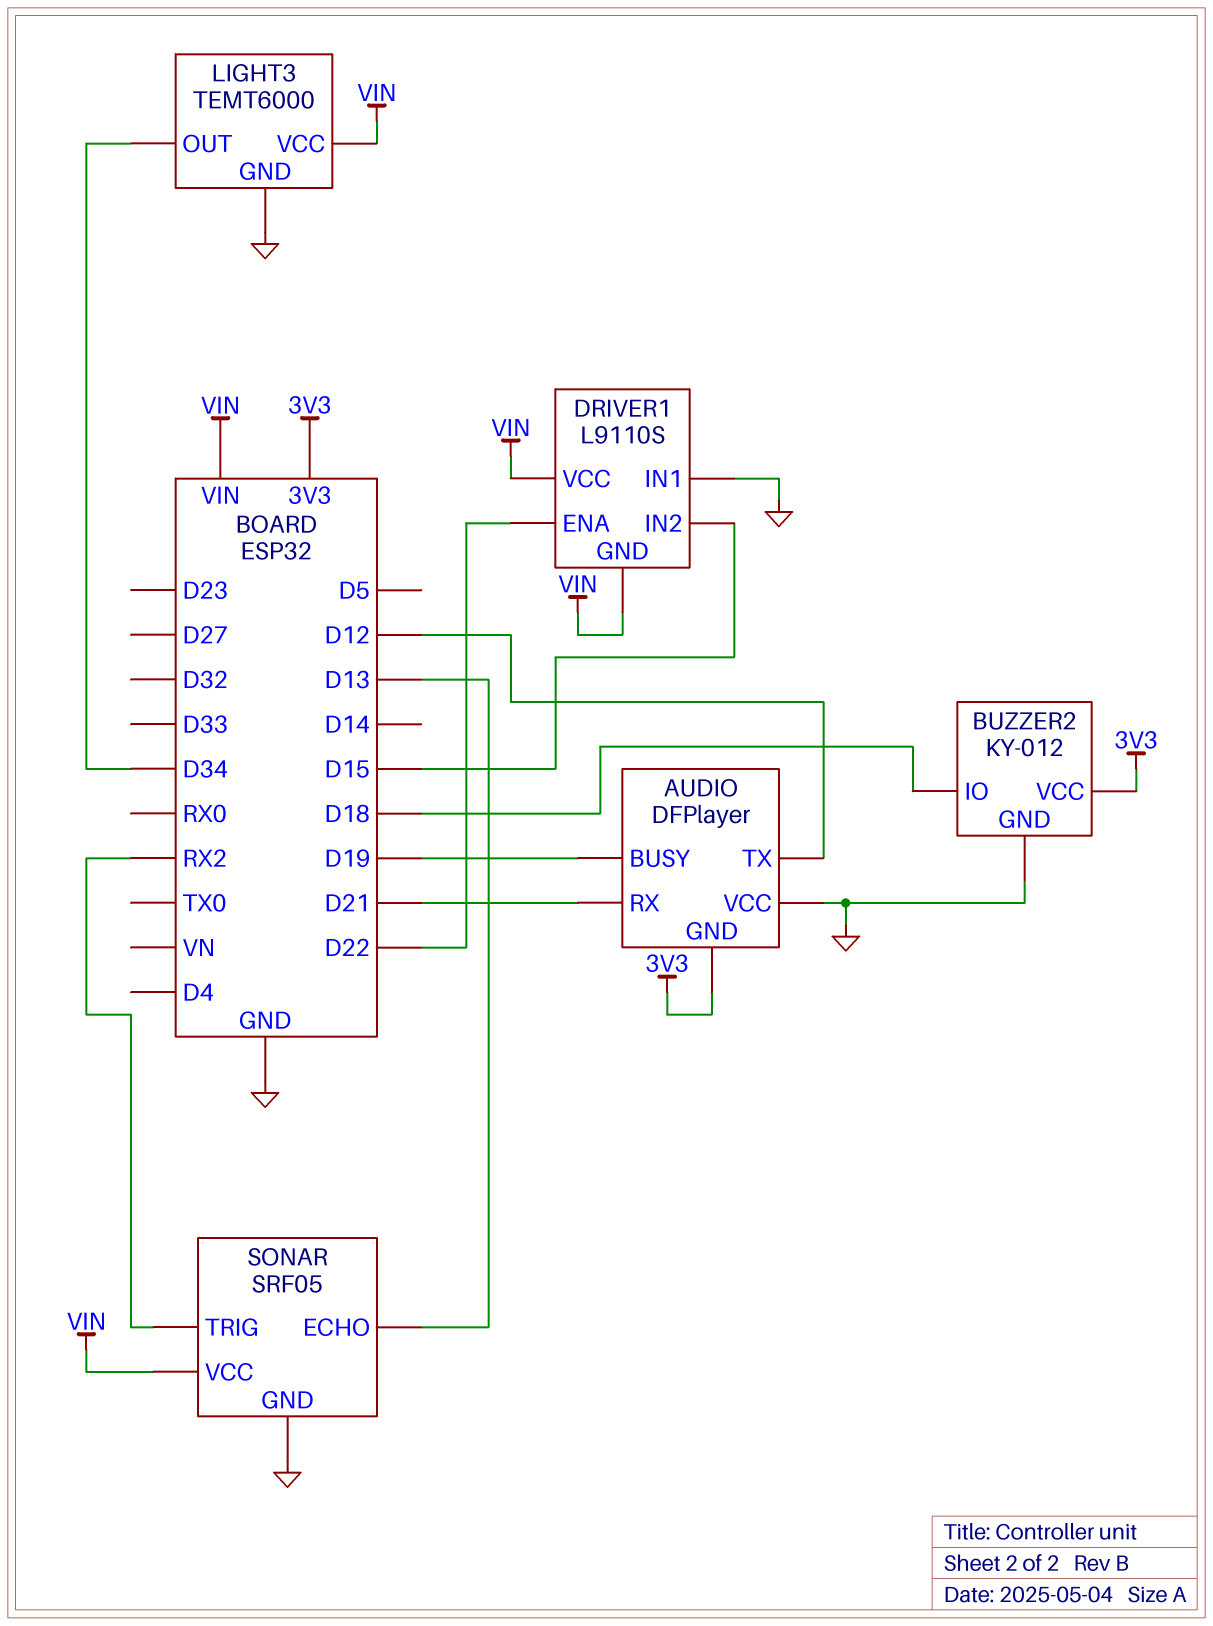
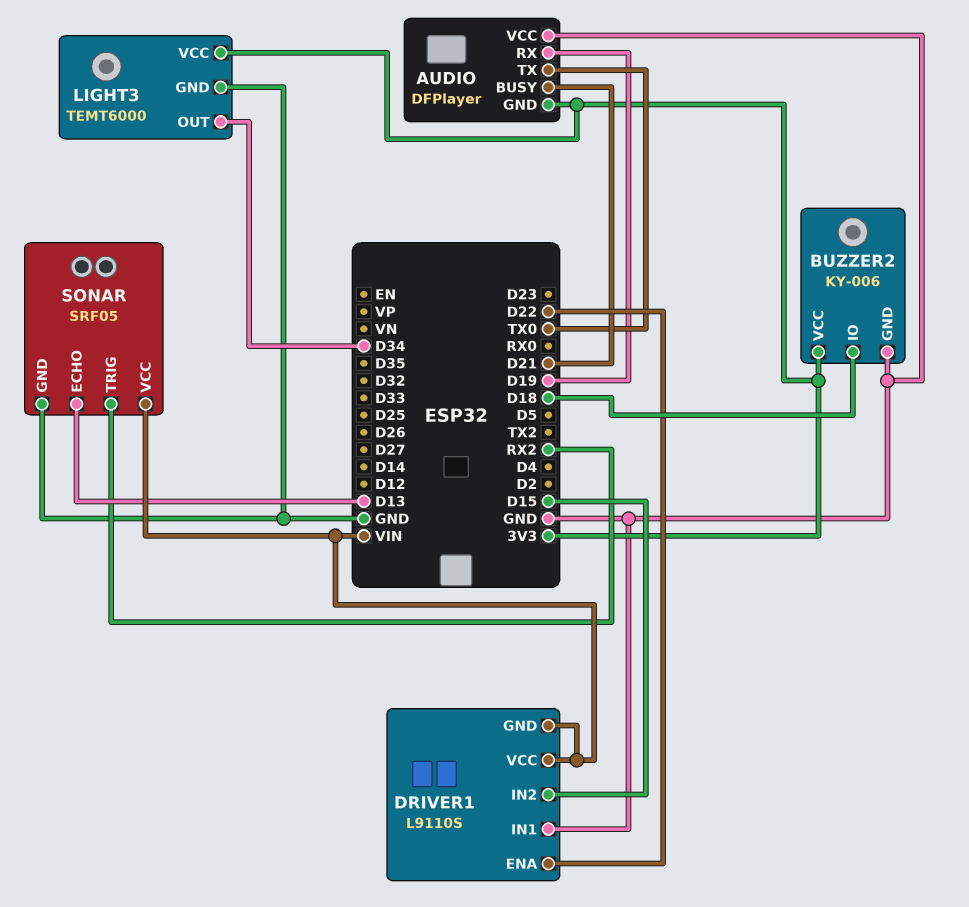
AUDIO pin BUSY: D19 -> D21
AUDIO pin RX: D21 -> D19
AUDIO pin TX: D12 -> TX0
BUZZER2: KY-012 -> KY-006
LIGHT3 pin VCC: VIN -> 3V3

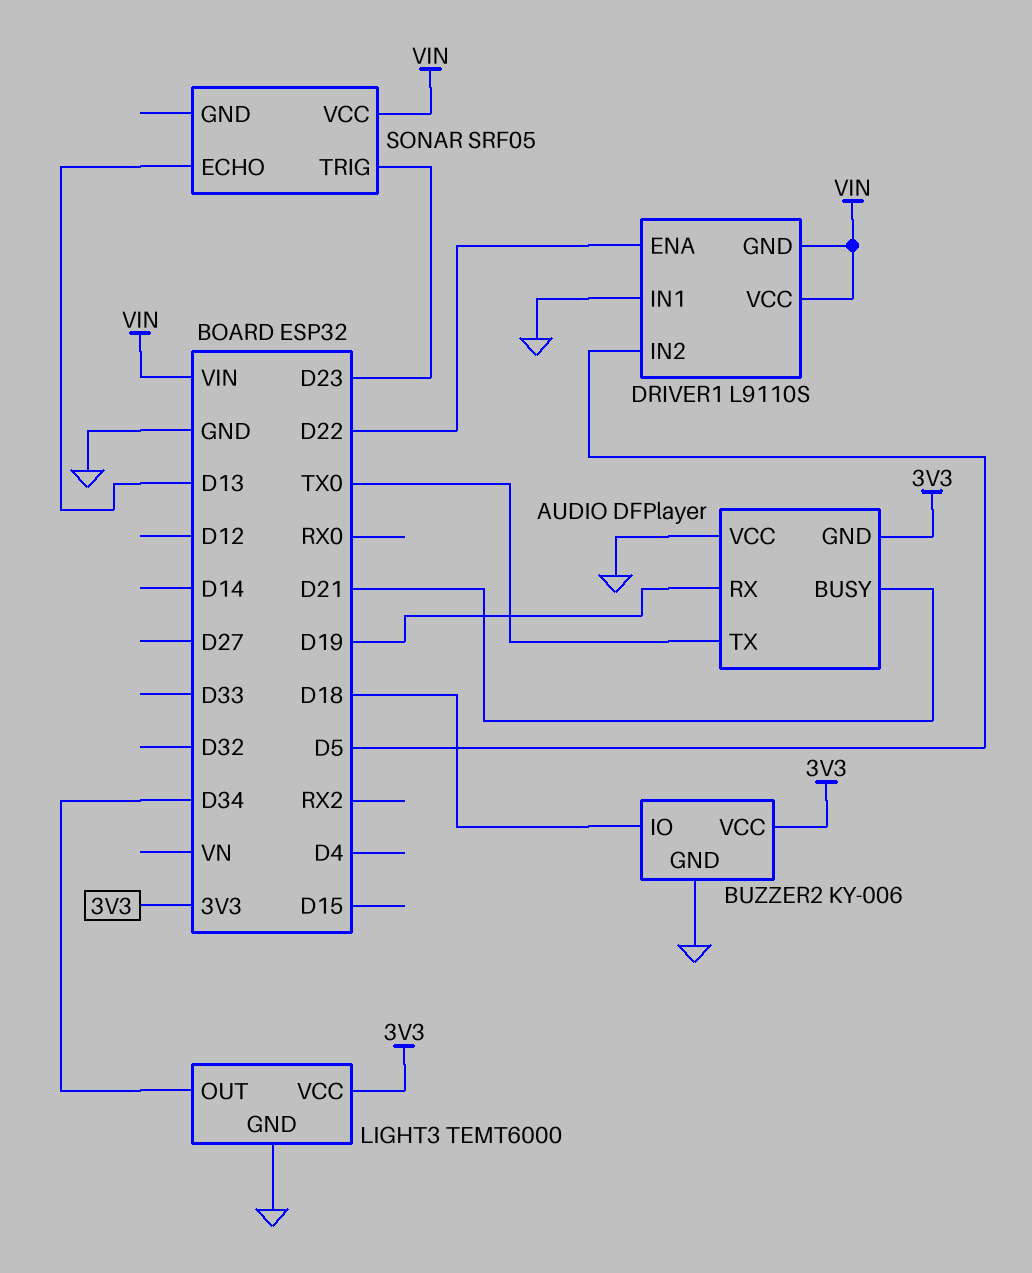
DRIVER1 pin IN2: D15 -> D5
SONAR pin GND: GND -> none
SONAR pin TRIG: RX2 -> D23

